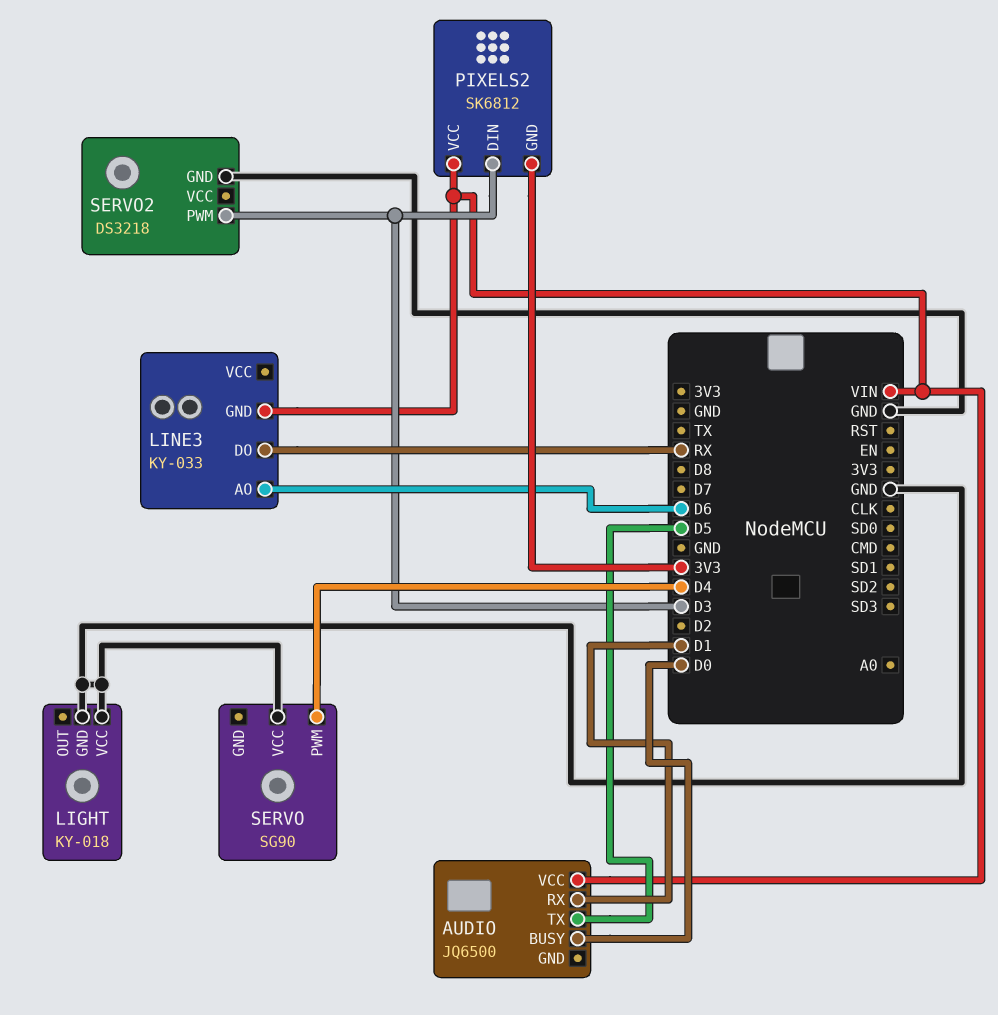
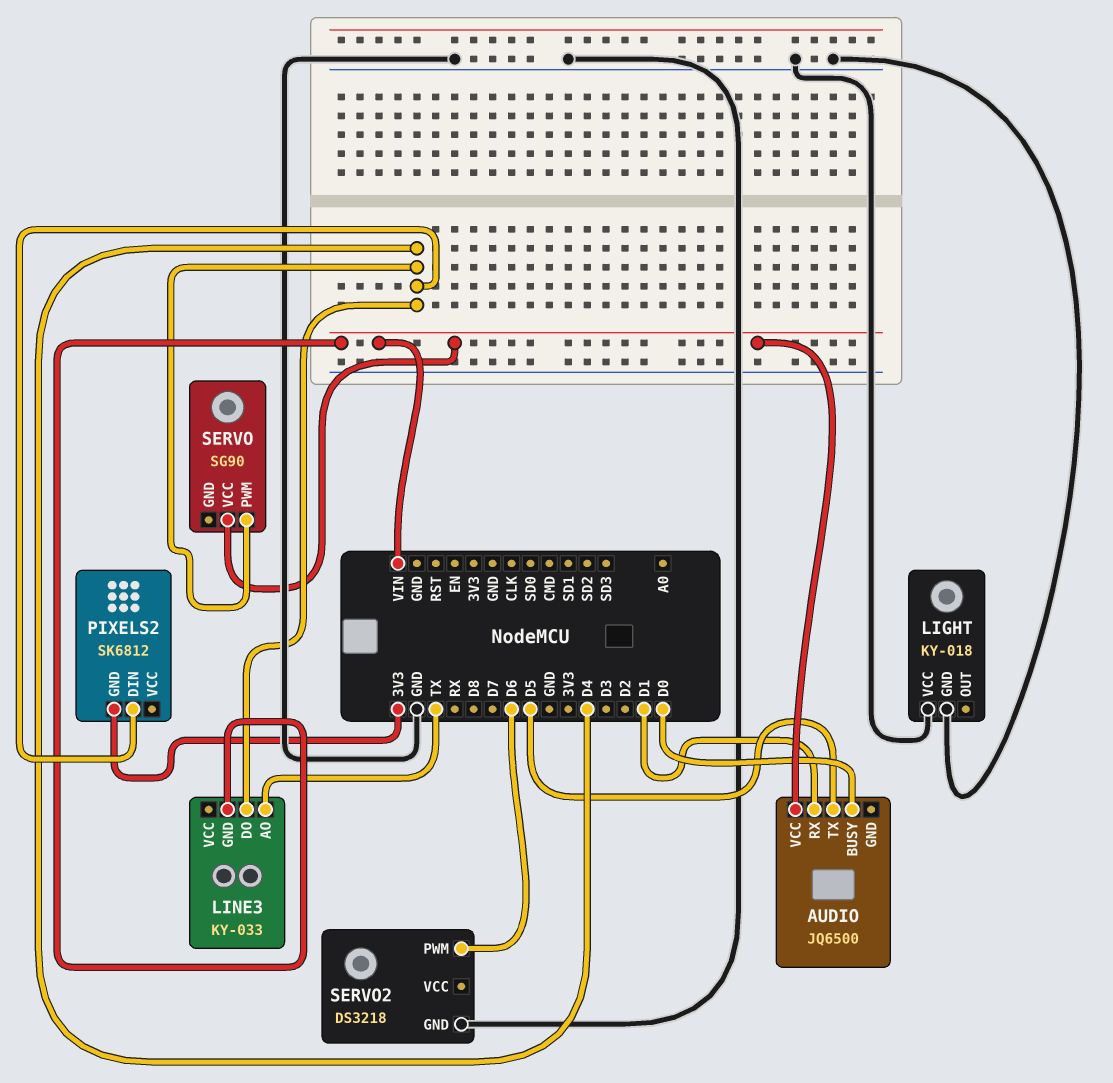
LINE3 pin AO: D6 -> TX
LINE3 pin DO: RX -> D4
PIXELS2 pin DIN: D3 -> D4
PIXELS2 pin VCC: VIN -> none
SERVO pin VCC: GND -> VIN
SERVO2 pin PWM: D3 -> D6

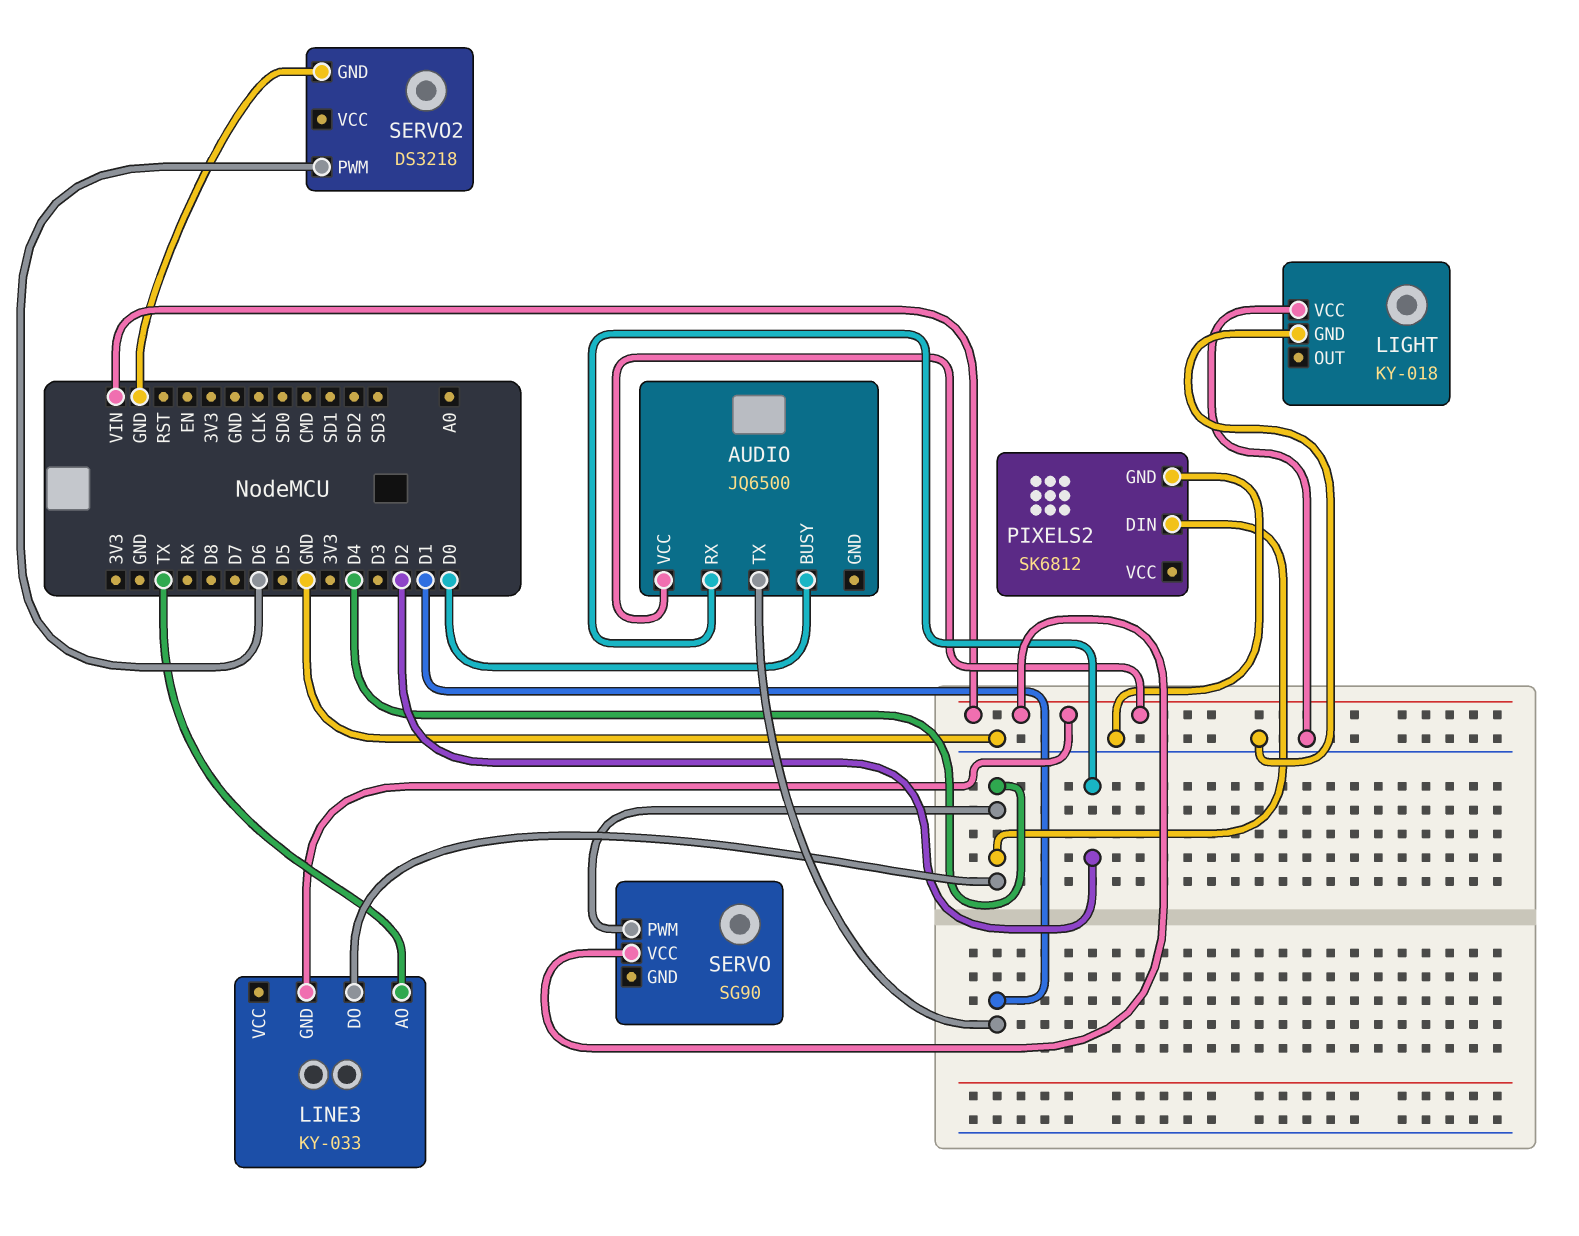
AUDIO pin RX: D1 -> D2
AUDIO pin TX: D5 -> D1
PIXELS2 pin GND: 3V3 -> GND

